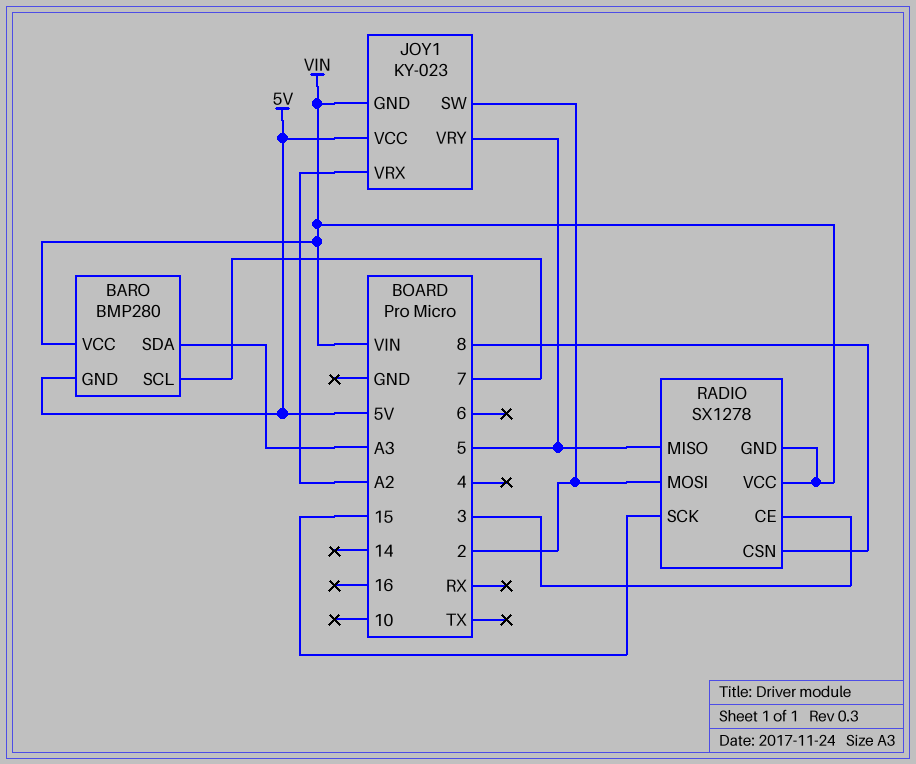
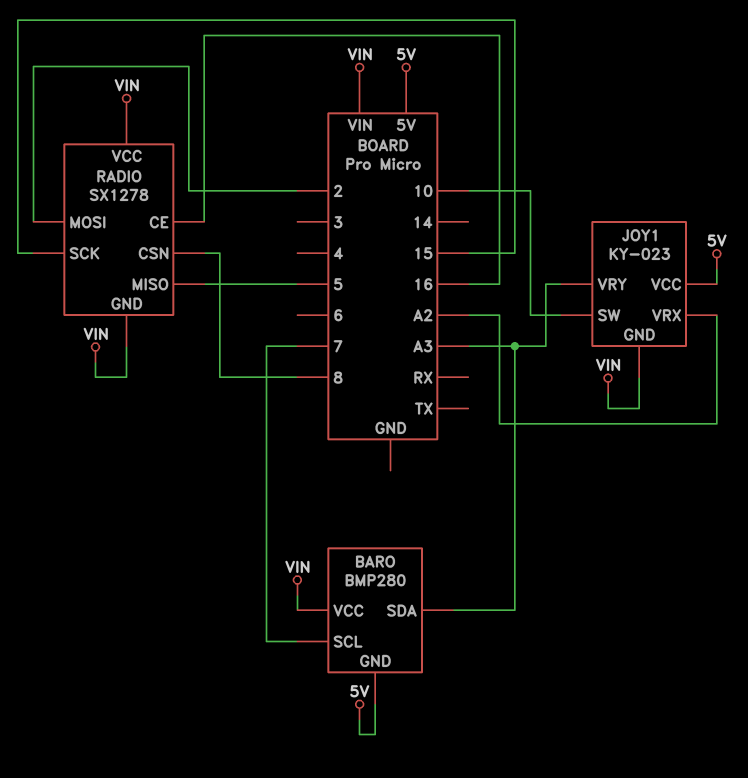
JOY1 pin SW: 2 -> 10
JOY1 pin VRY: 5 -> A3
RADIO pin CE: 3 -> 16

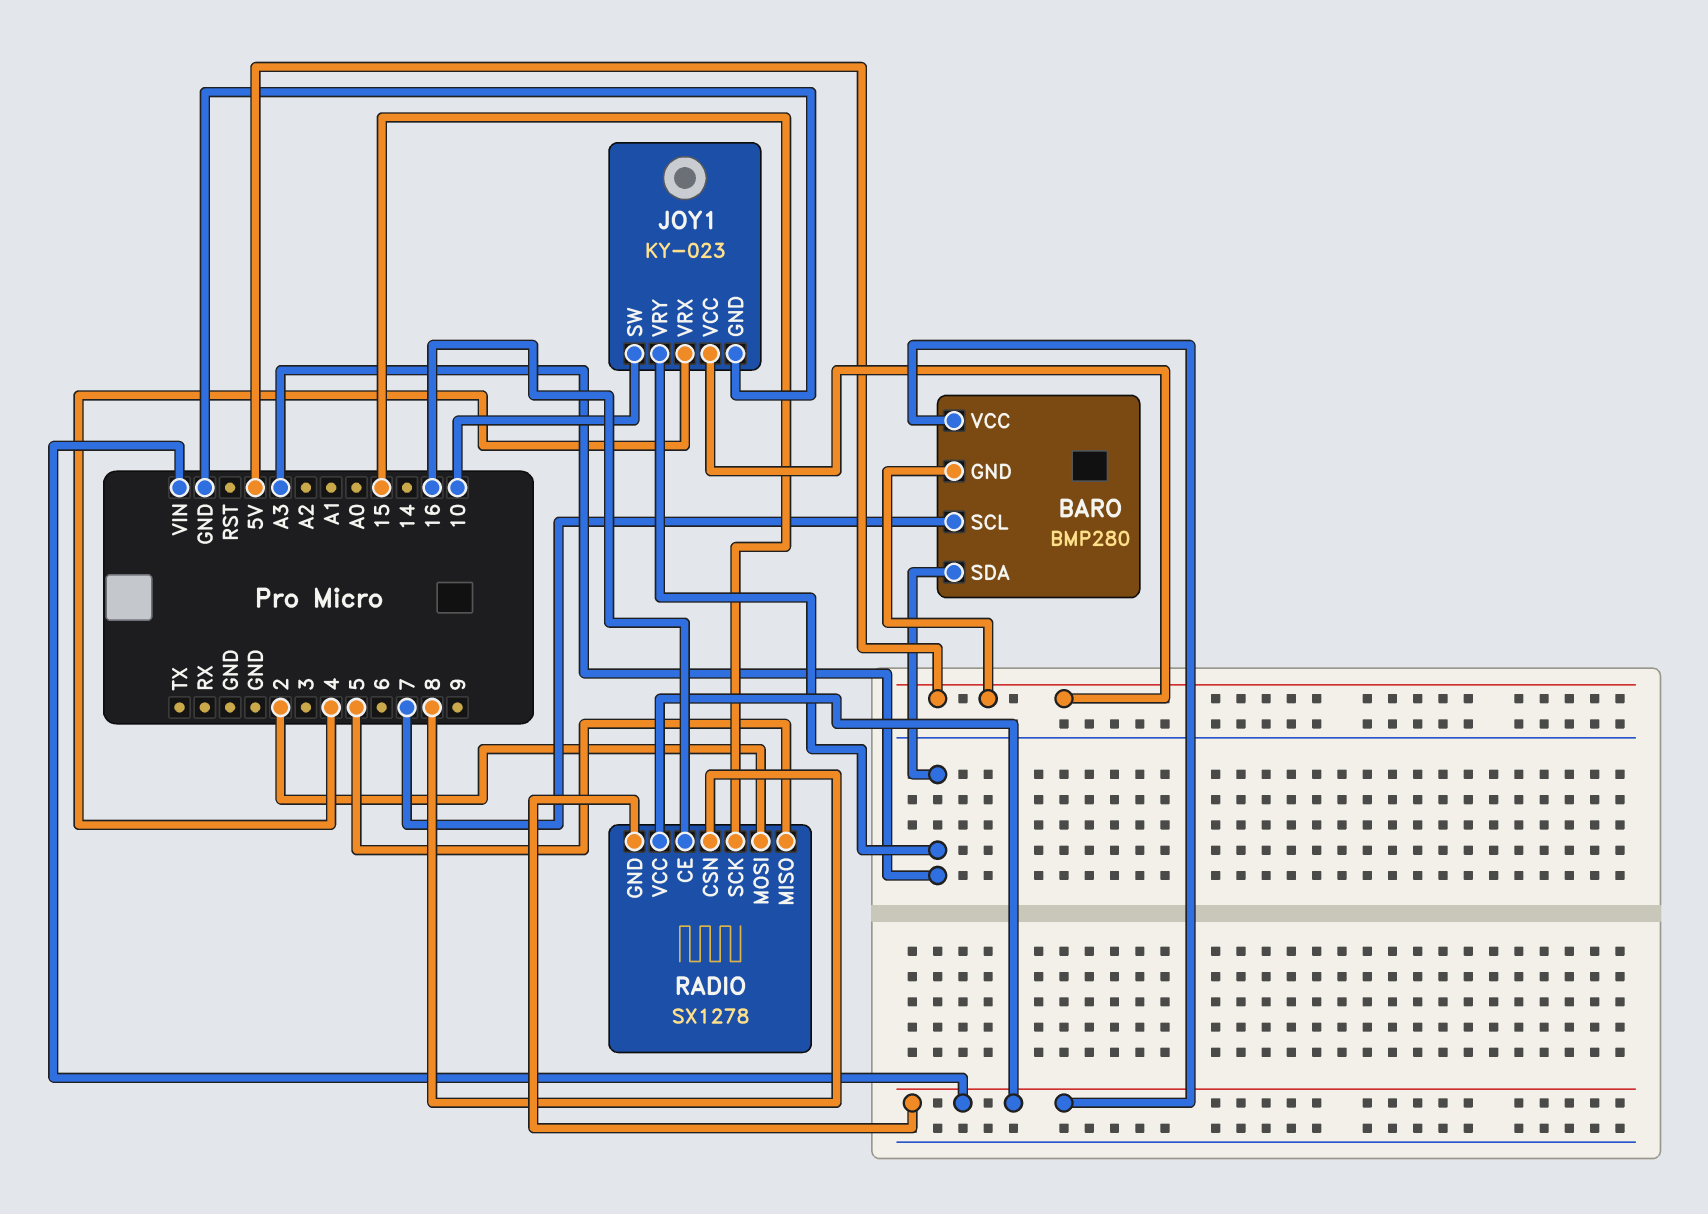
JOY1 pin GND: VIN -> GND
JOY1 pin VRX: A2 -> 4

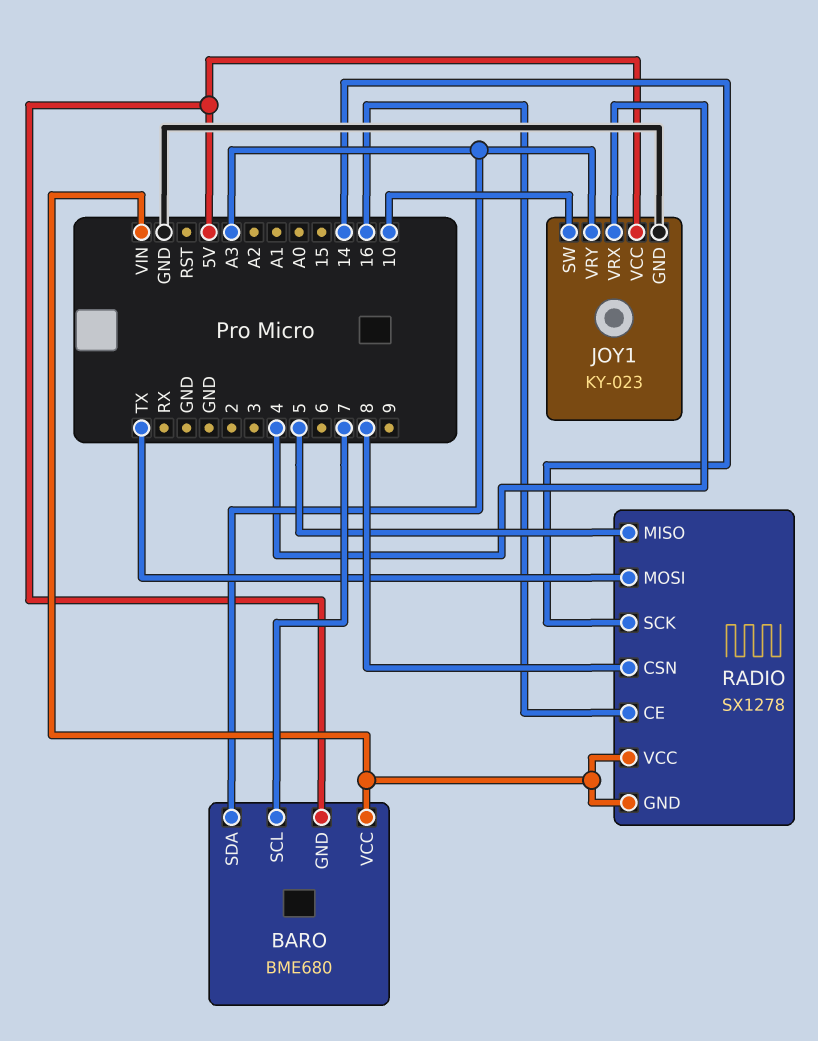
BARO: BMP280 -> BME680
RADIO pin MOSI: 2 -> TX
RADIO pin SCK: 15 -> 14

